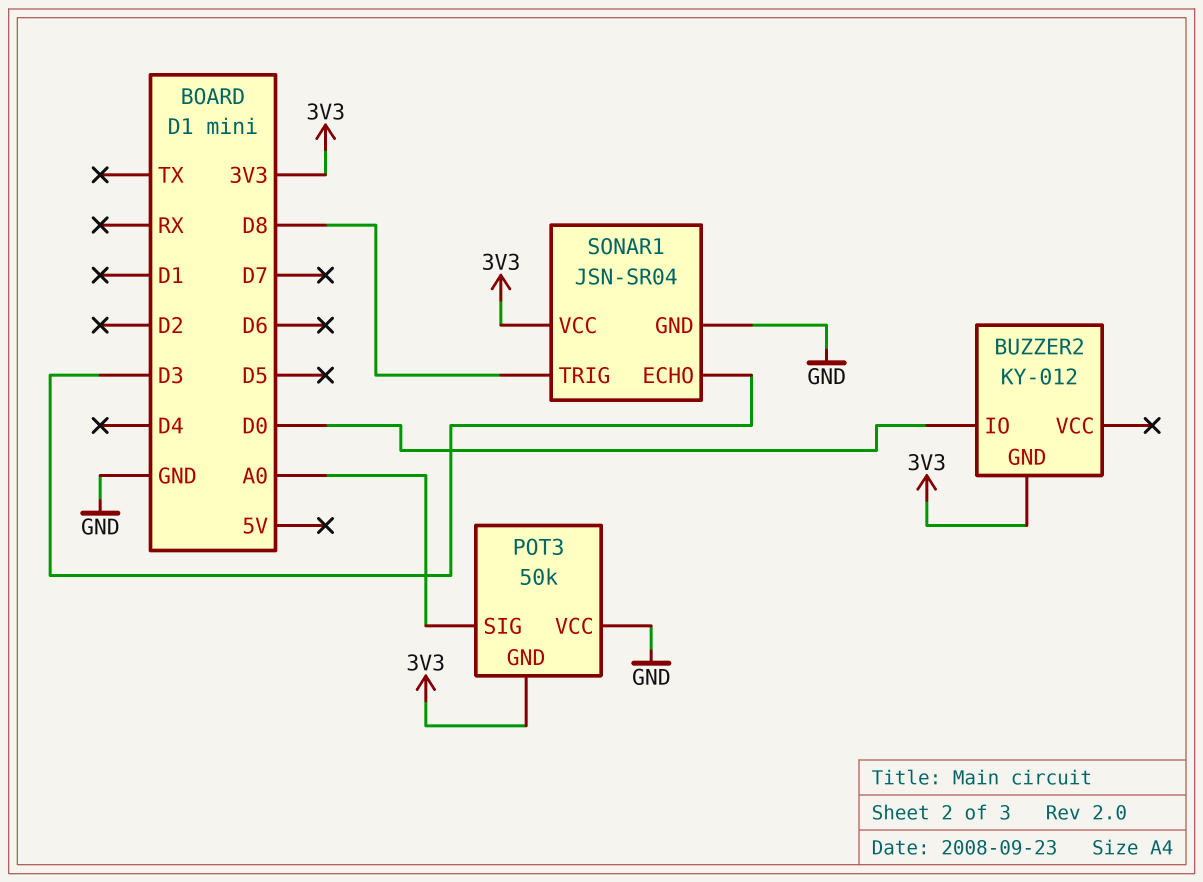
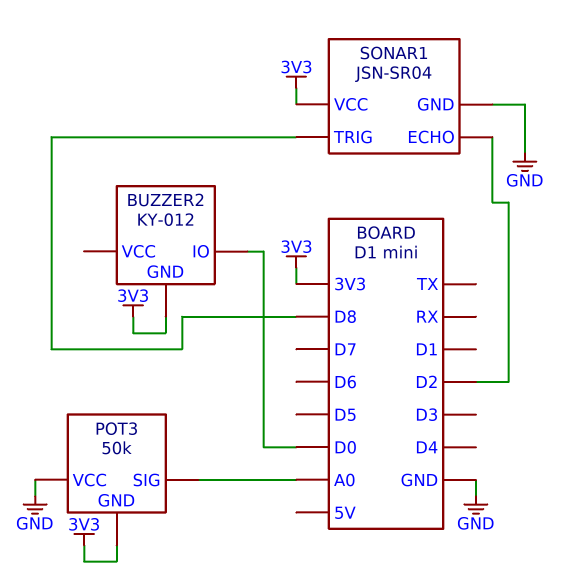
SONAR1 pin ECHO: D3 -> D2

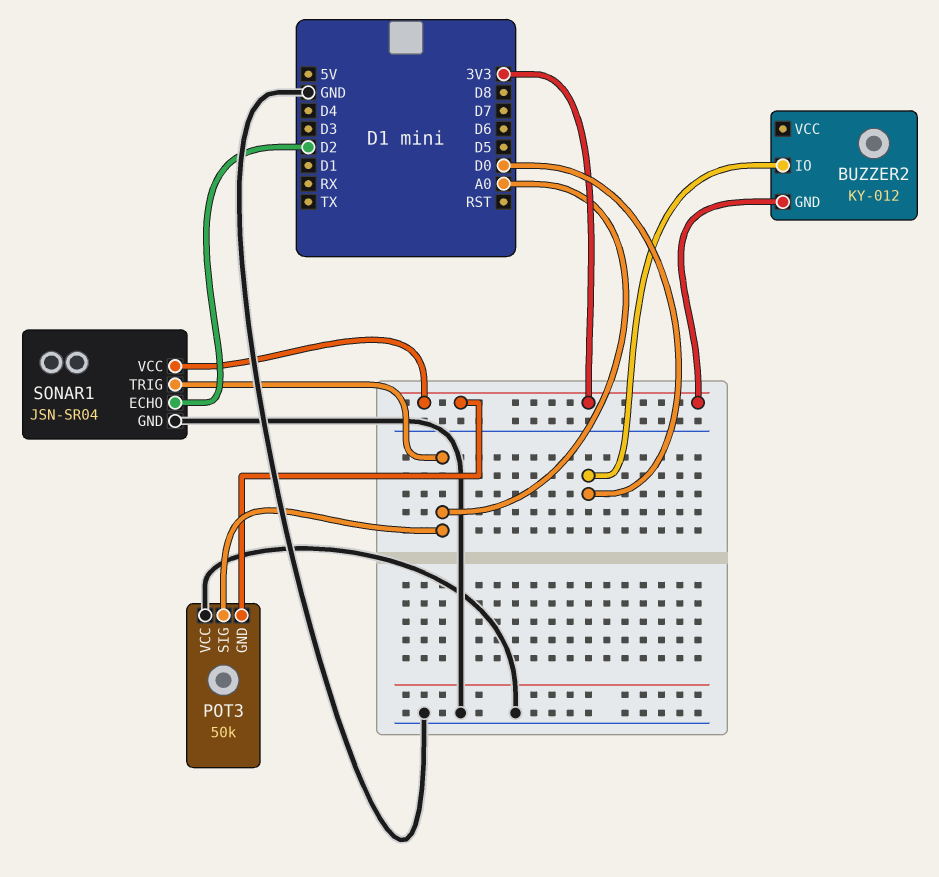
SONAR1 pin TRIG: D8 -> A0

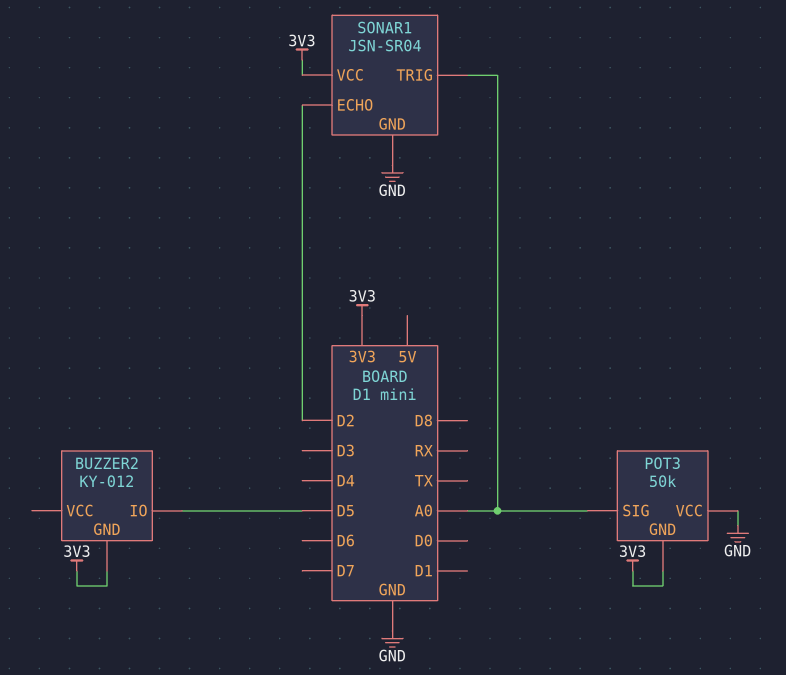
BUZZER2 pin IO: D0 -> D5

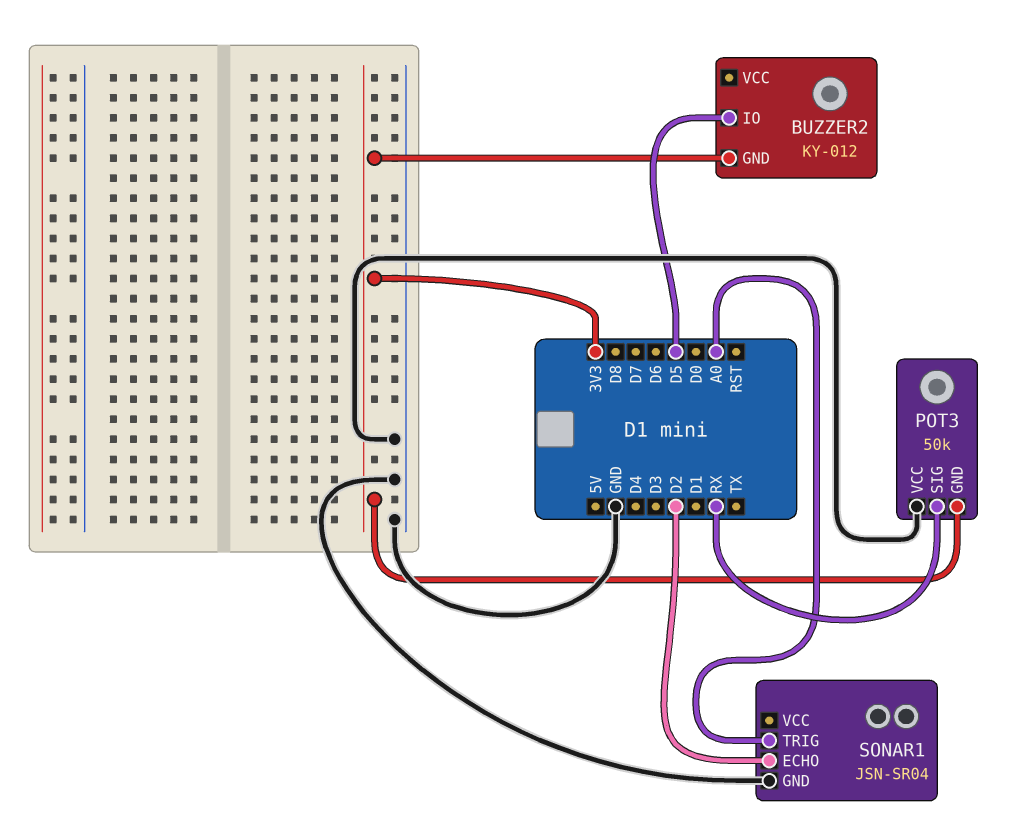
POT3 pin SIG: A0 -> RX
SONAR1 pin VCC: 3V3 -> none

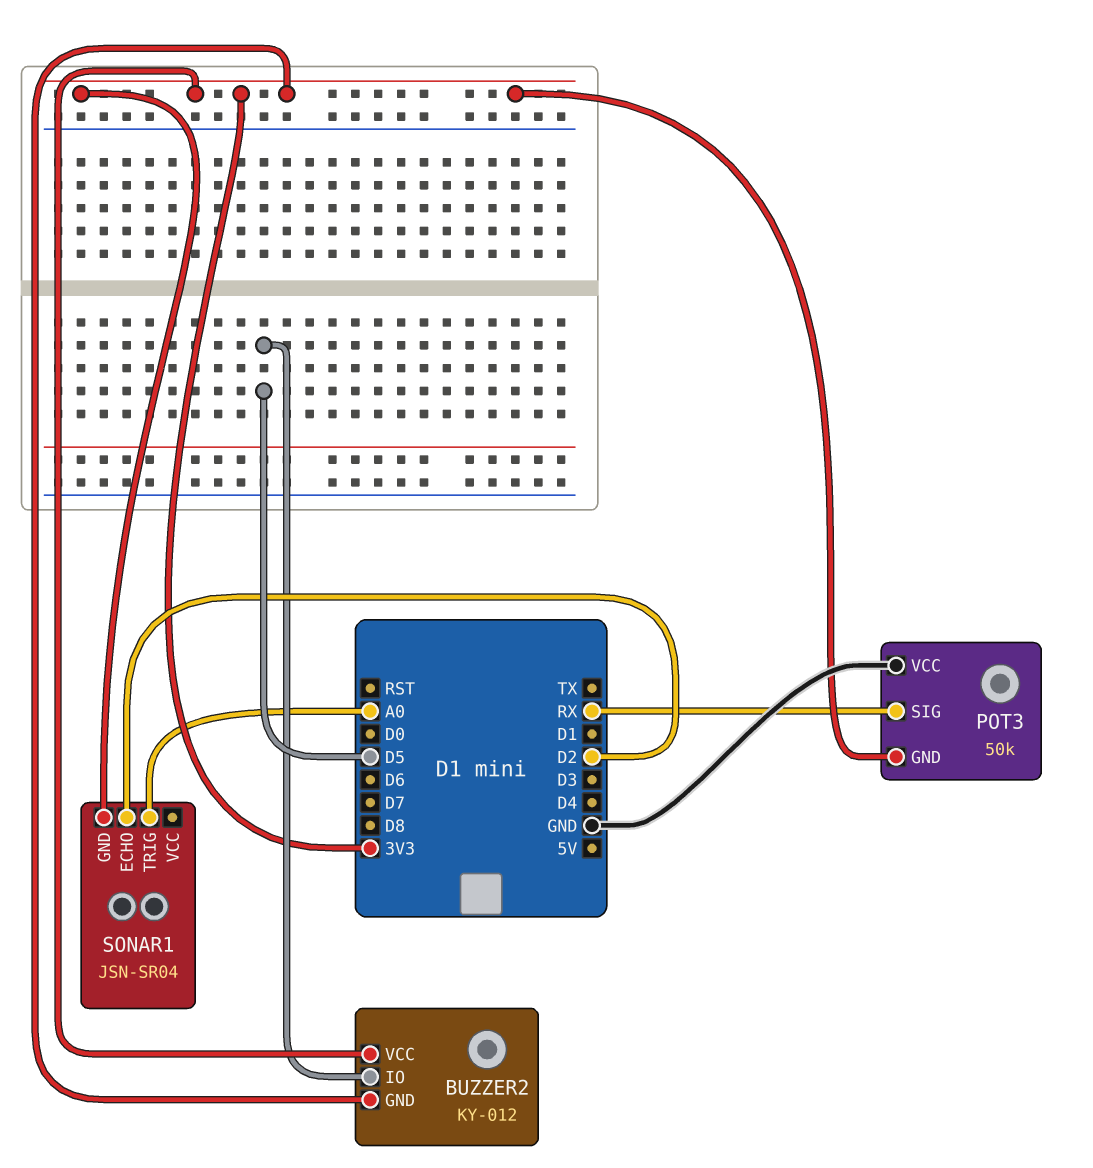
BUZZER2 pin VCC: none -> 3V3
SONAR1 pin GND: GND -> 3V3

